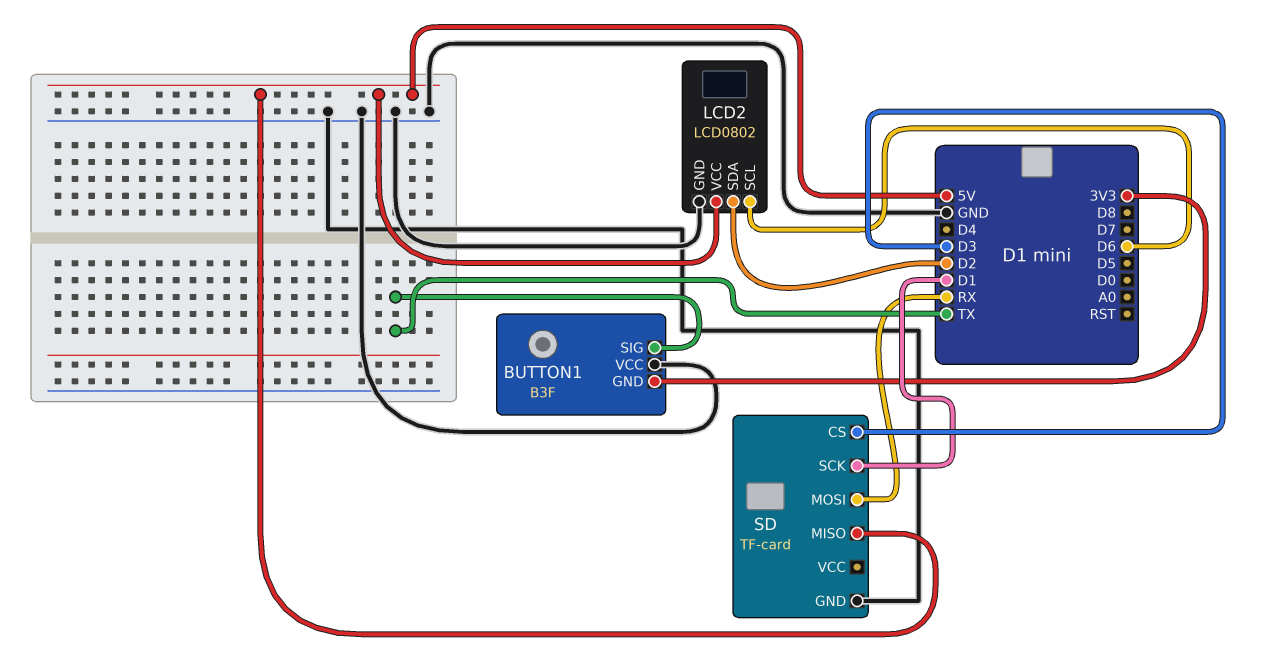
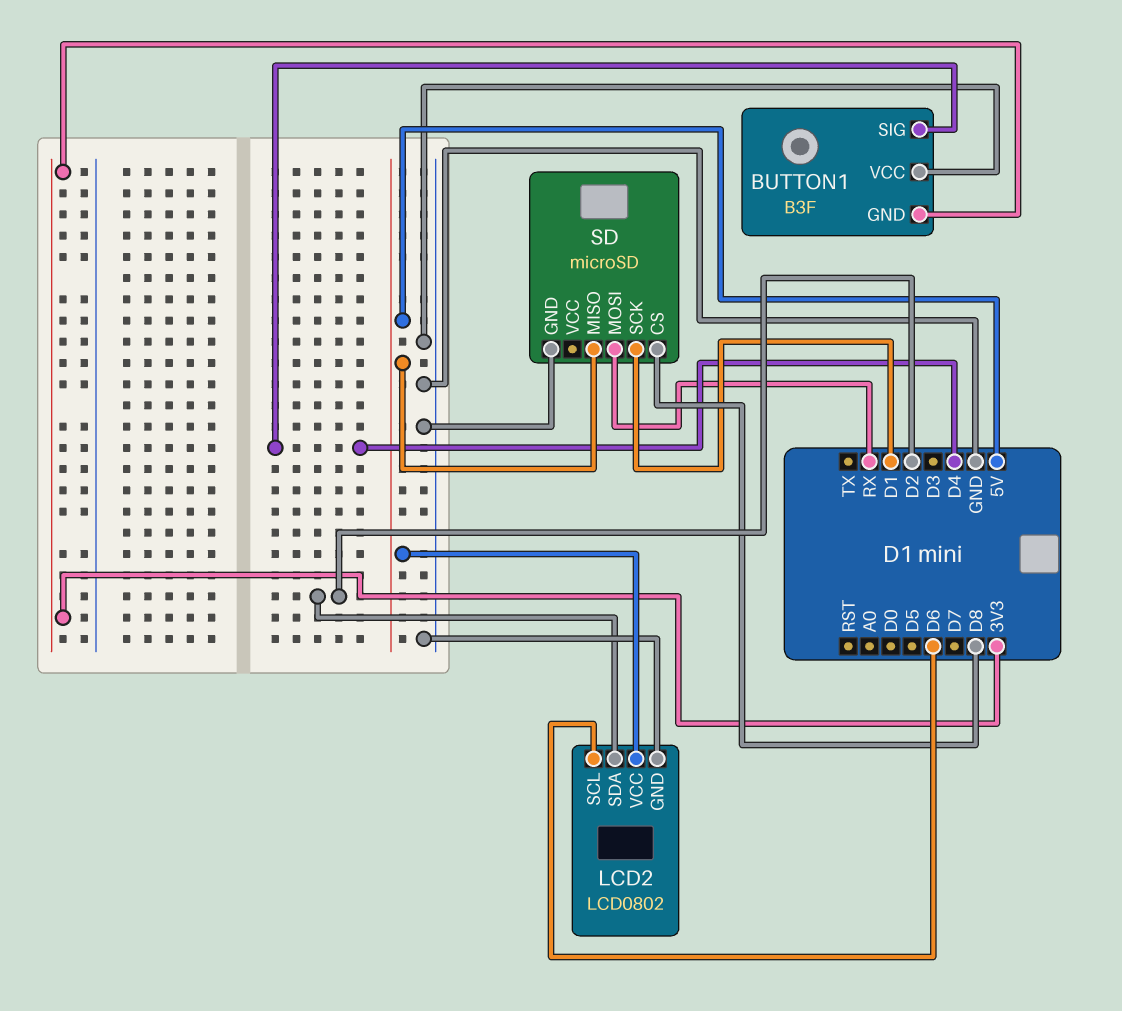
BUTTON1 pin SIG: TX -> D4
SD: TF-card -> microSD
SD pin CS: D3 -> D8

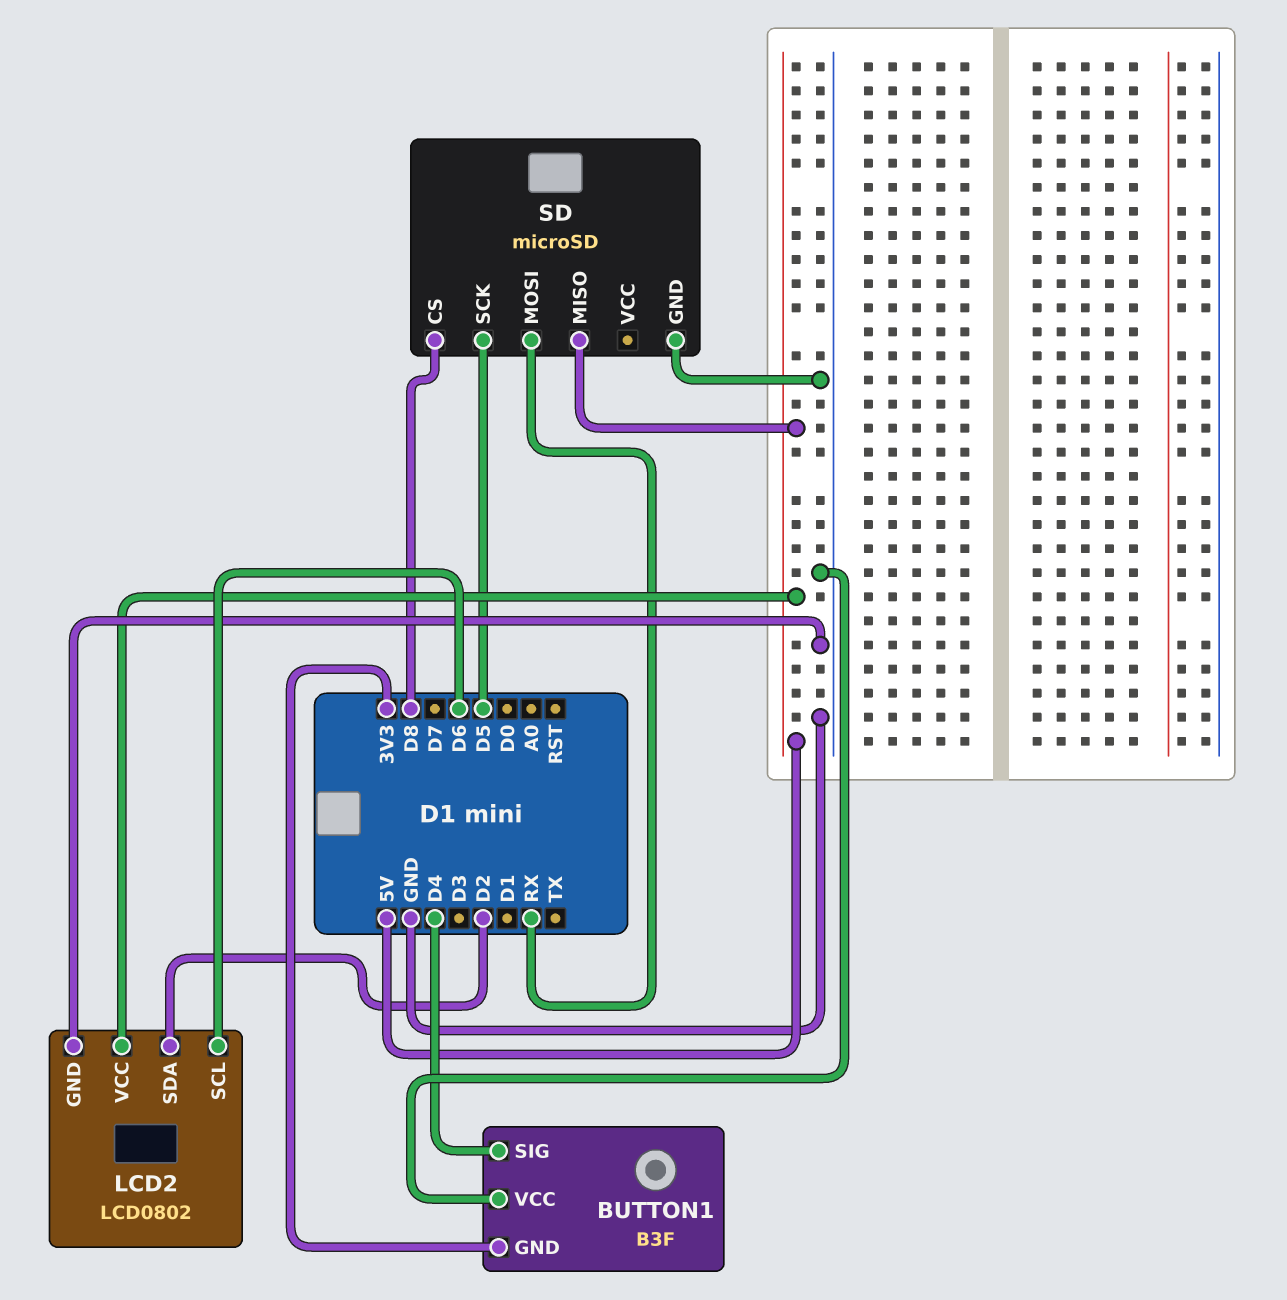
SD pin SCK: D1 -> D5

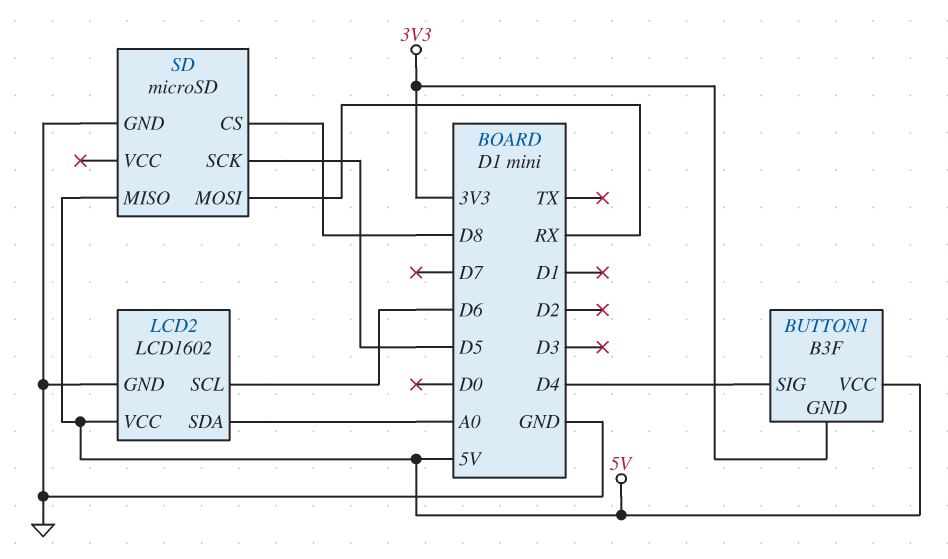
BUTTON1 pin VCC: GND -> 5V
LCD2: LCD0802 -> LCD1602
LCD2 pin SDA: D2 -> A0

